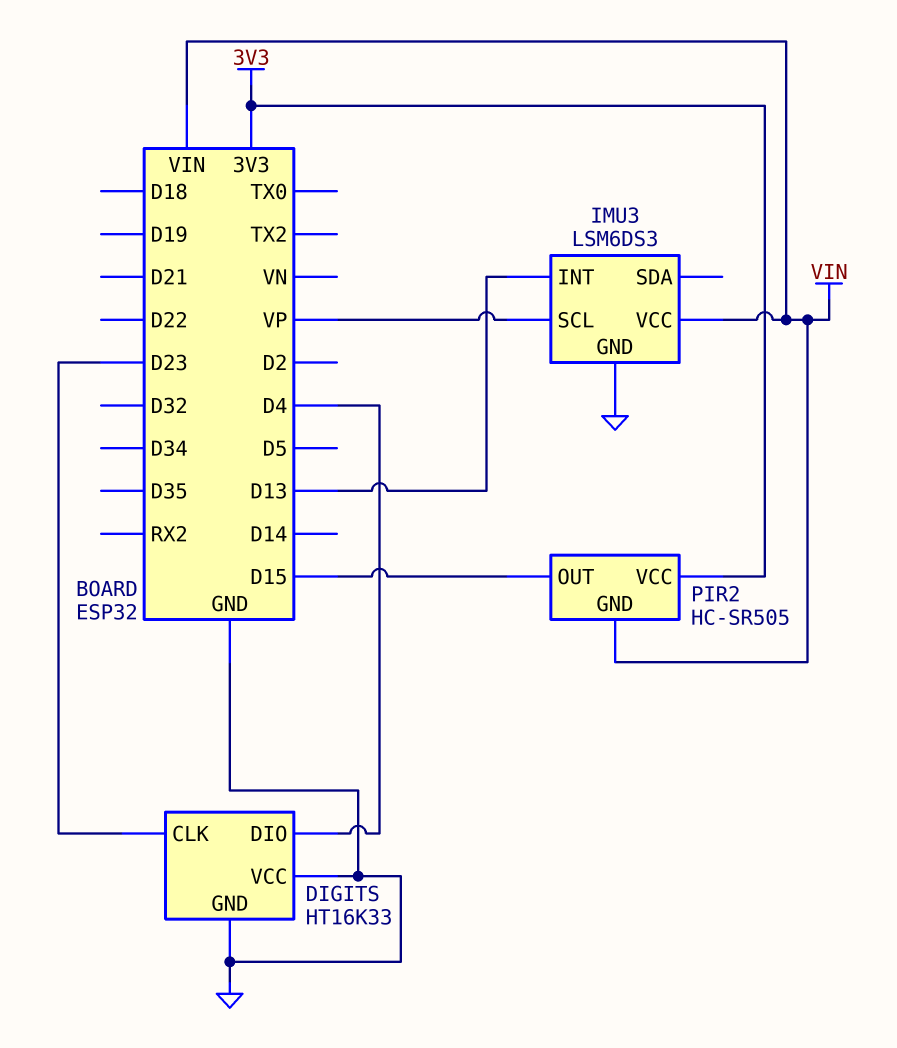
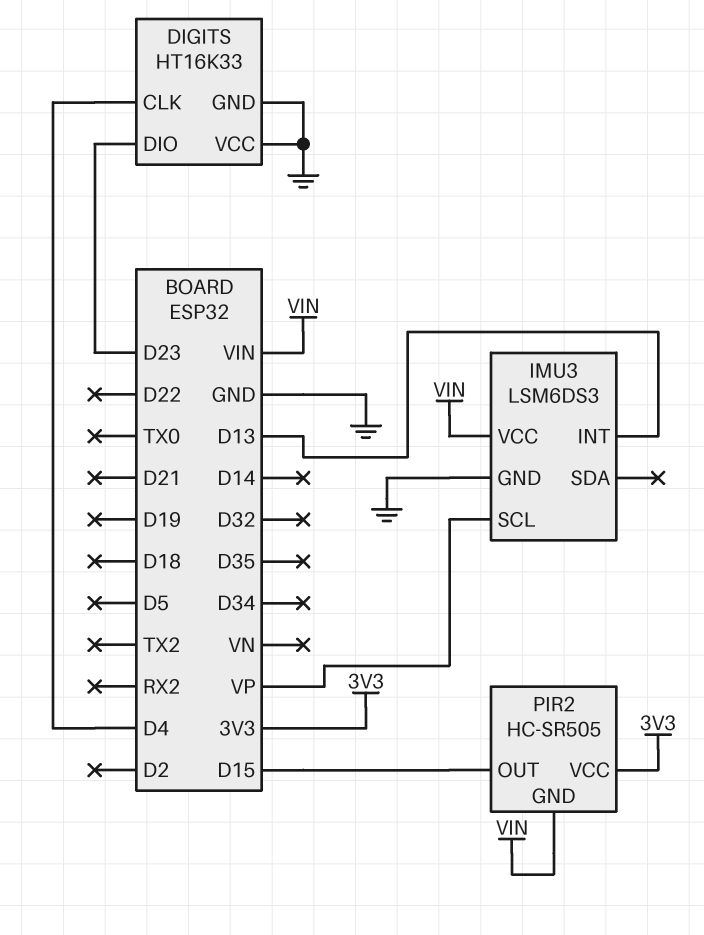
DIGITS pin CLK: D23 -> D4
DIGITS pin DIO: D4 -> D23

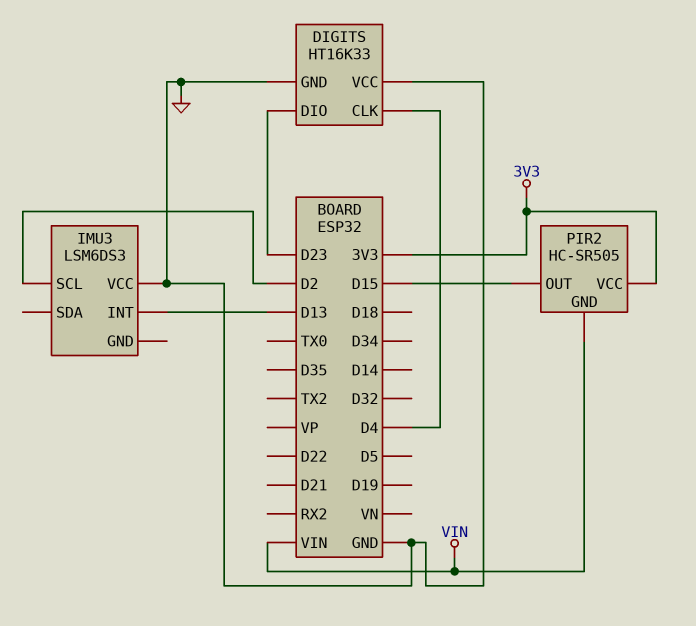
IMU3 pin GND: GND -> none
IMU3 pin SCL: VP -> D2
IMU3 pin VCC: VIN -> GND

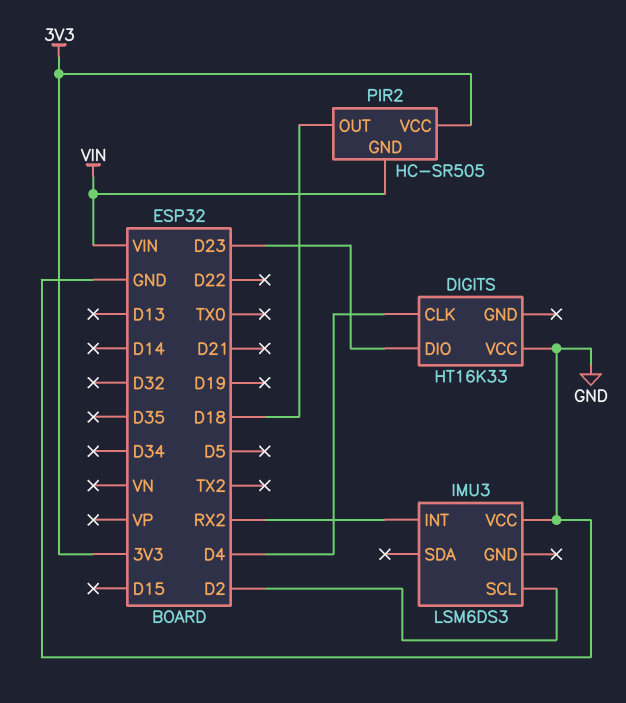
DIGITS pin GND: GND -> none
IMU3 pin INT: D13 -> RX2
PIR2 pin OUT: D15 -> D18

